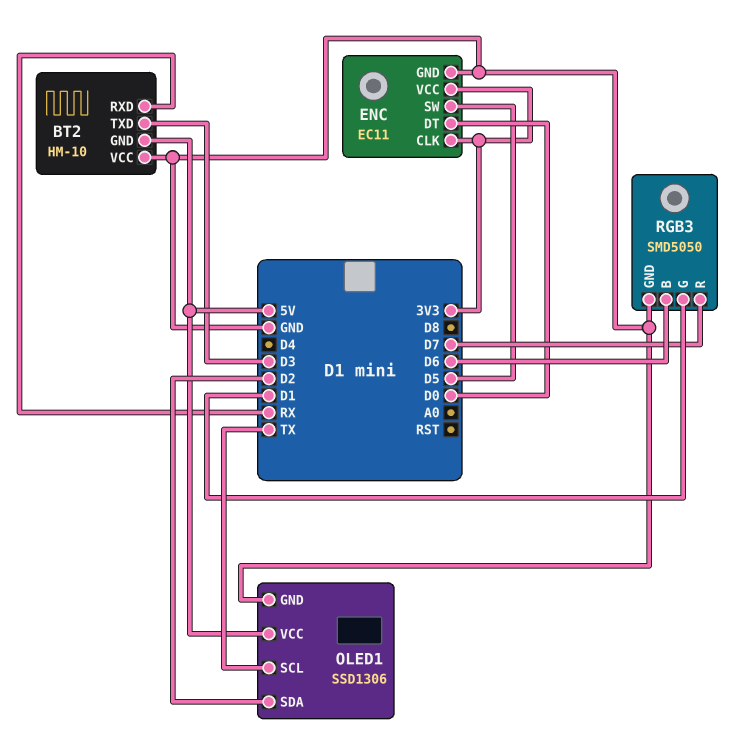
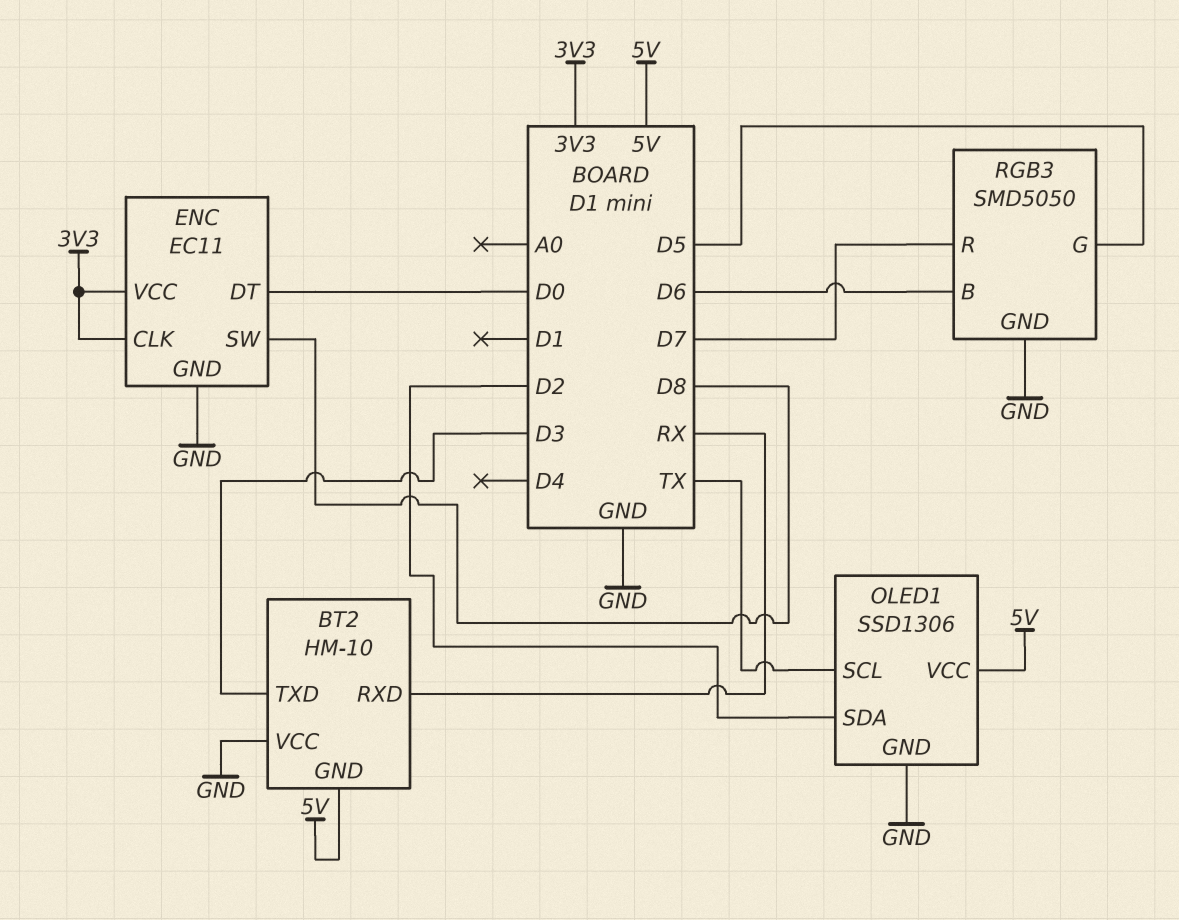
ENC pin SW: D5 -> D8
RGB3 pin G: D1 -> D5

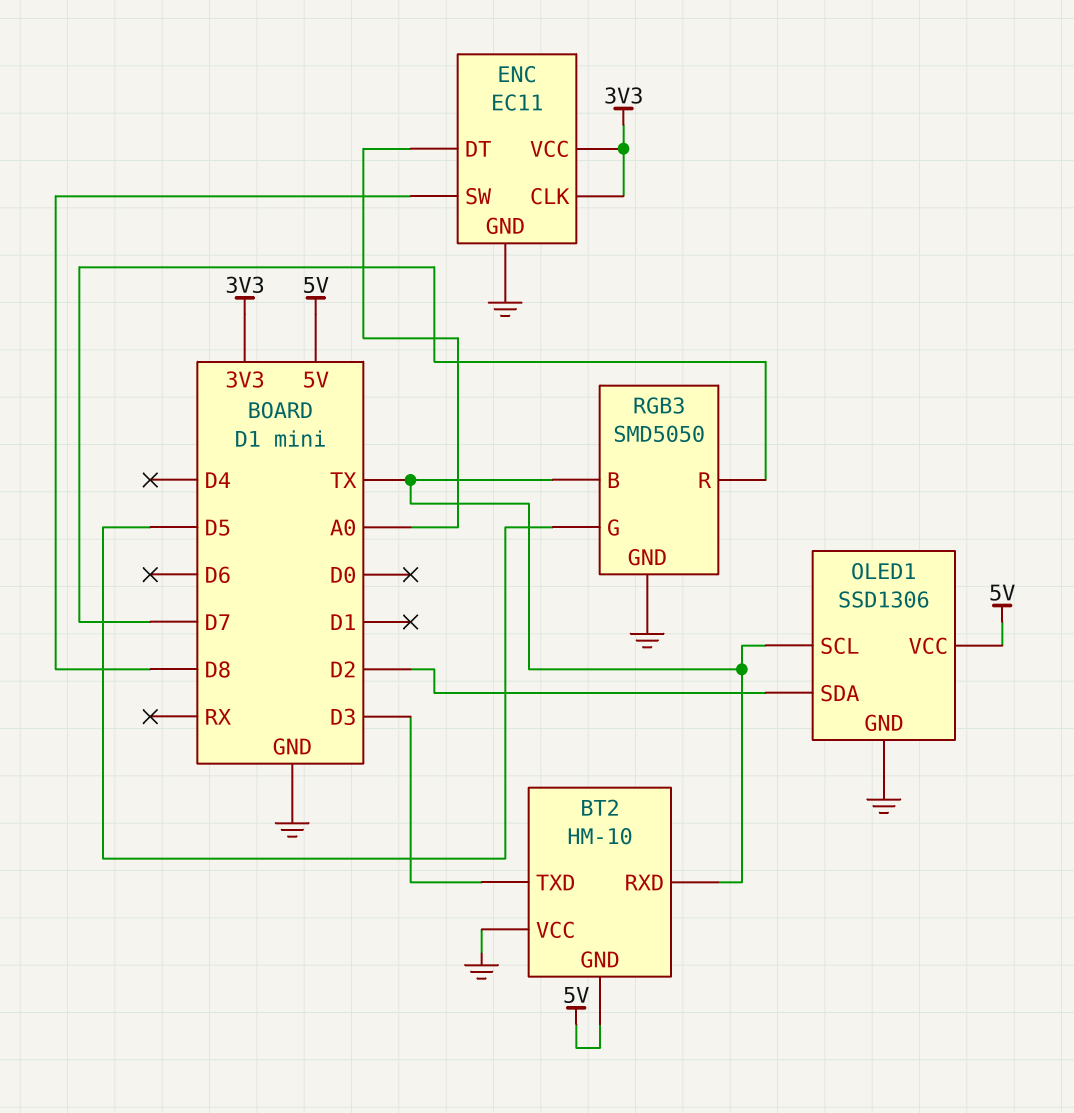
BT2 pin RXD: RX -> TX
ENC pin DT: D0 -> A0
RGB3 pin B: D6 -> TX

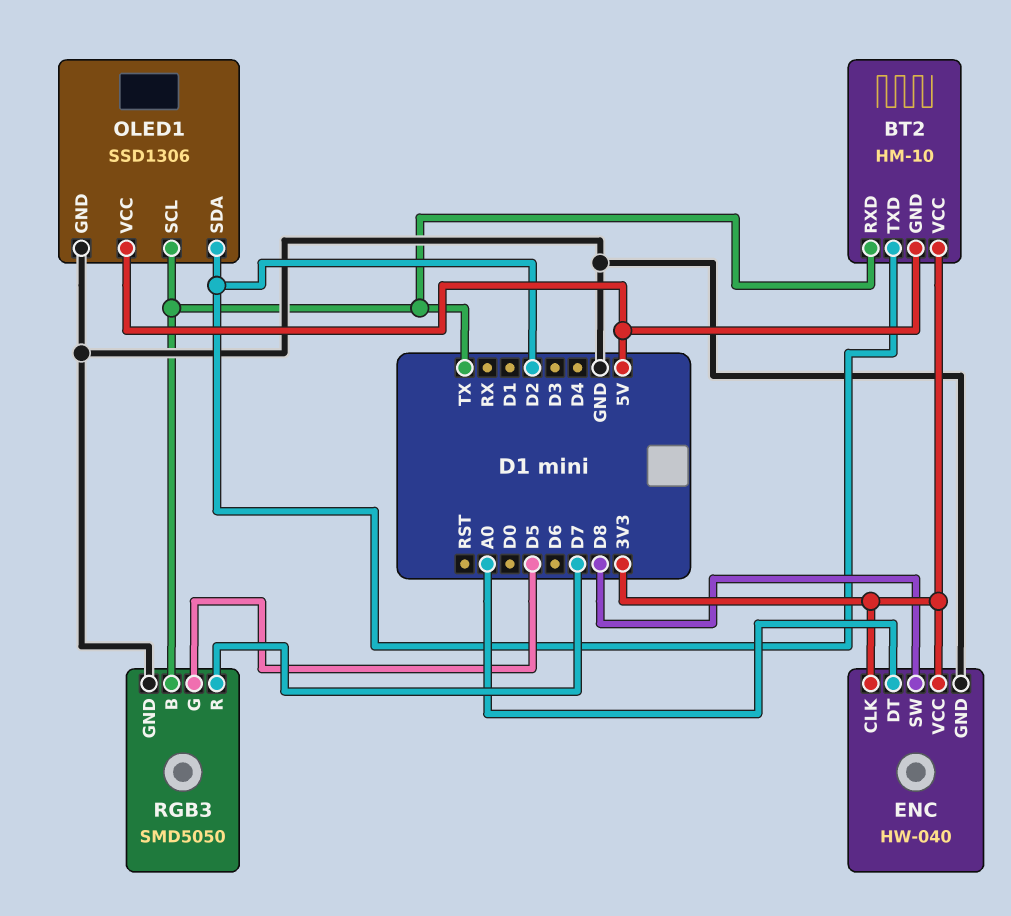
BT2 pin TXD: D3 -> D2
BT2 pin VCC: GND -> 3V3
ENC: EC11 -> HW-040

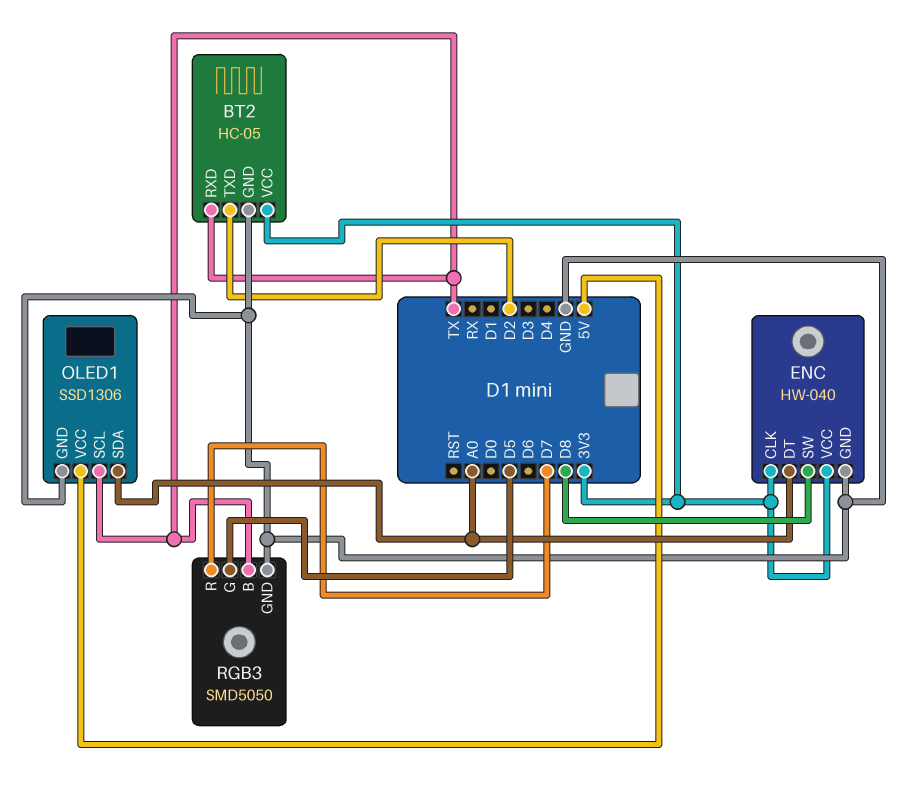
BT2: HM-10 -> HC-05
BT2 pin GND: 5V -> GND
OLED1 pin SDA: D2 -> A0

